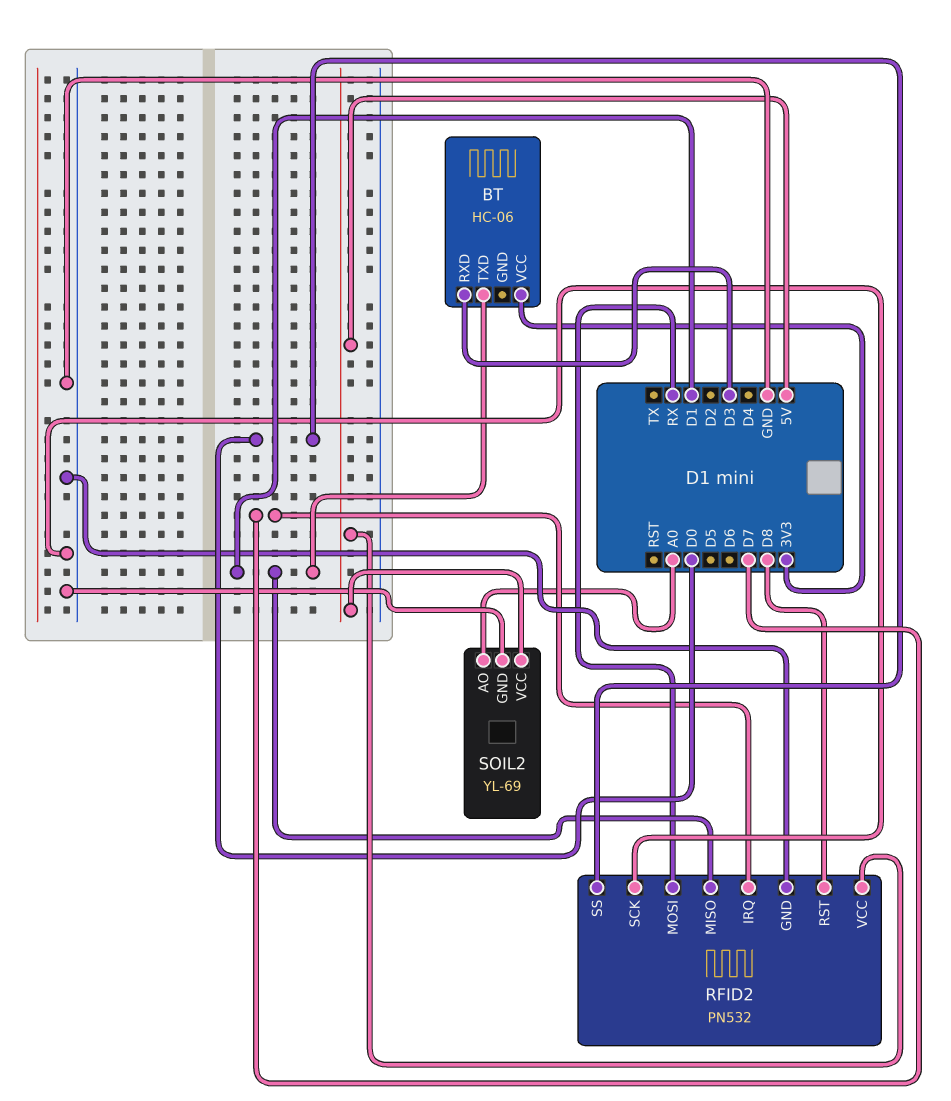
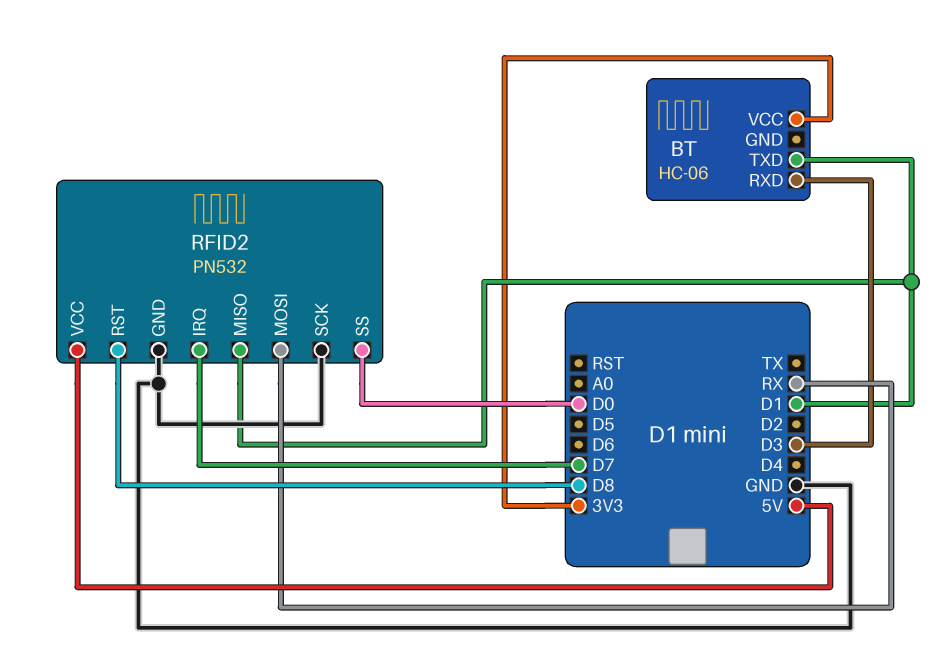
SOIL2: YL-69 -> none
SOIL2 pin AO: A0 -> none
SOIL2 pin GND: GND -> none
SOIL2 pin VCC: 5V -> none

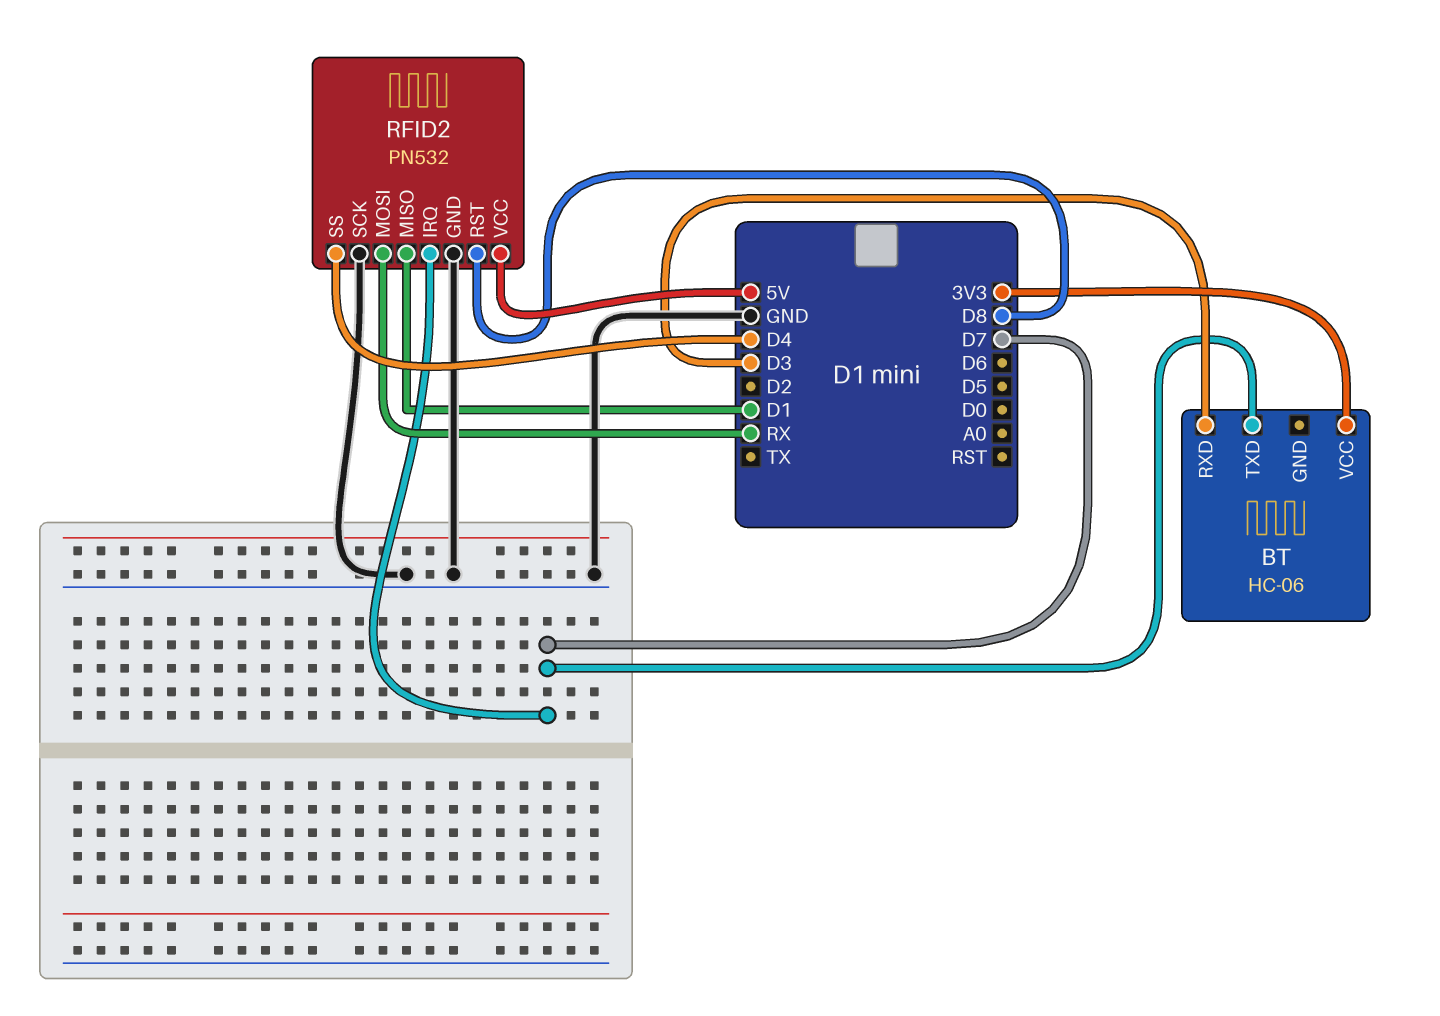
BT pin TXD: D1 -> D7
RFID2 pin SS: D0 -> D4

